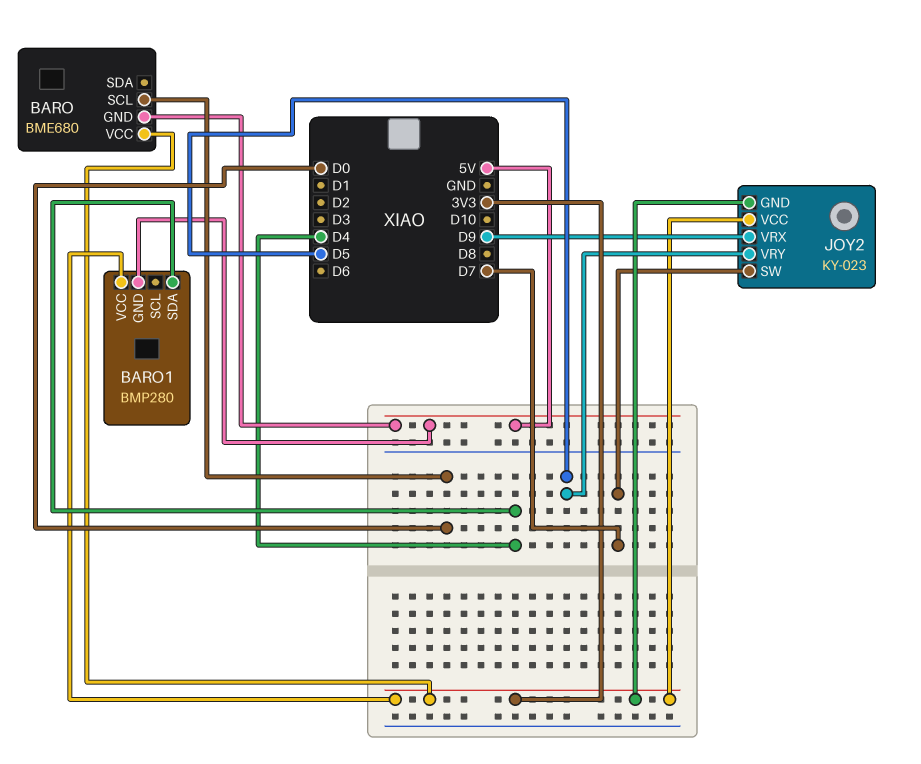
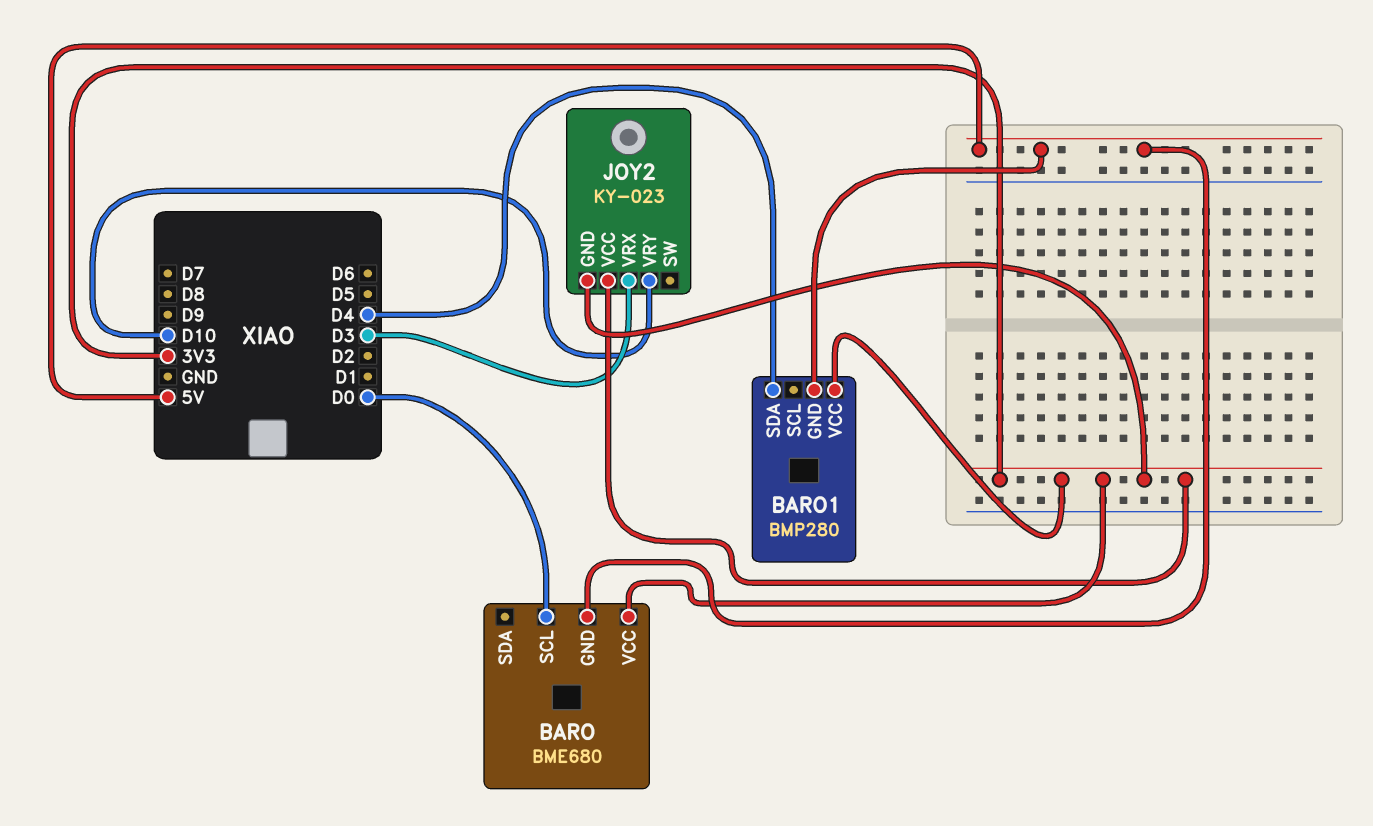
JOY2 pin SW: D7 -> none
JOY2 pin VRX: D9 -> D3
JOY2 pin VRY: D5 -> D10

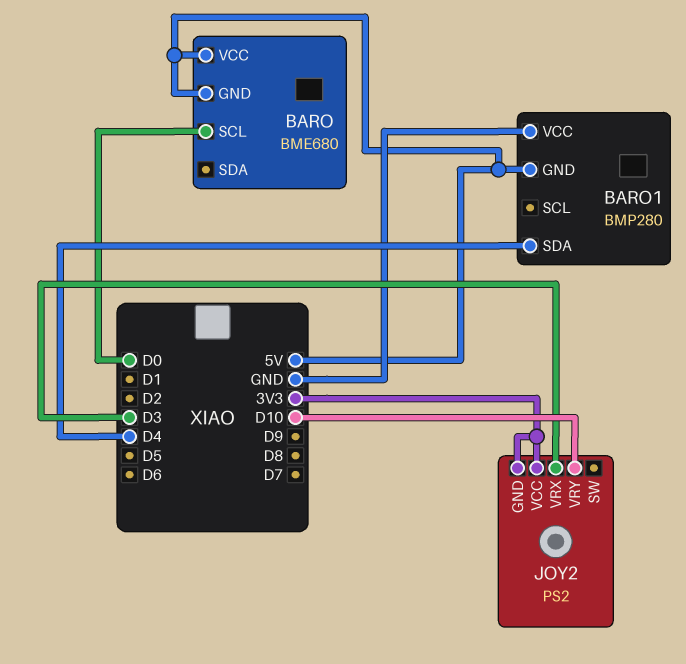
BARO pin VCC: 3V3 -> 5V
BARO1 pin VCC: 3V3 -> GND
JOY2: KY-023 -> PS2

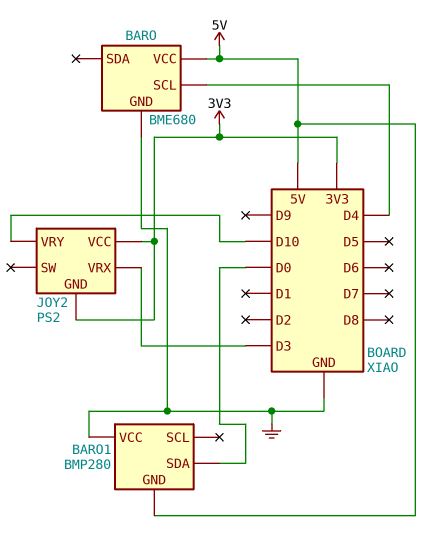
BARO pin GND: 5V -> GND
BARO pin SCL: D0 -> D4
BARO1 pin SDA: D4 -> D0

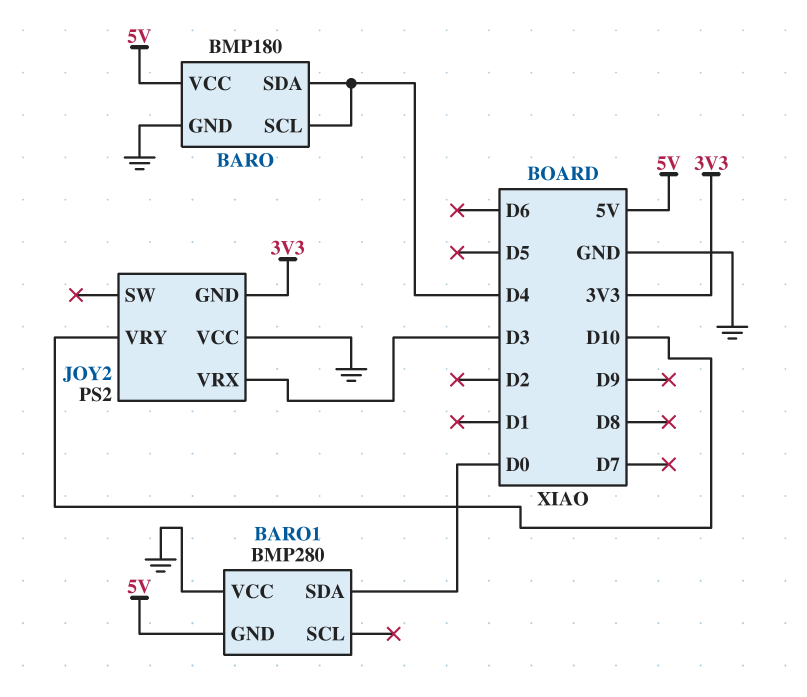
BARO: BME680 -> BMP180
BARO pin SDA: none -> D4
JOY2 pin VCC: 3V3 -> GND

